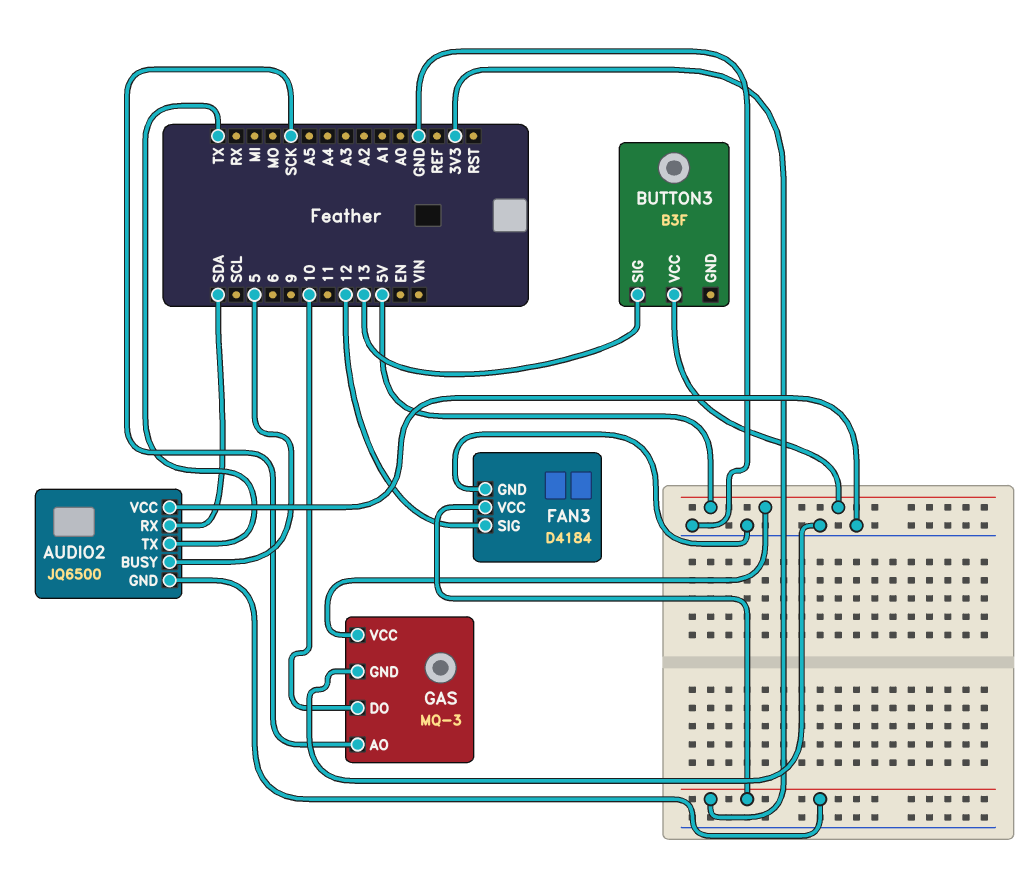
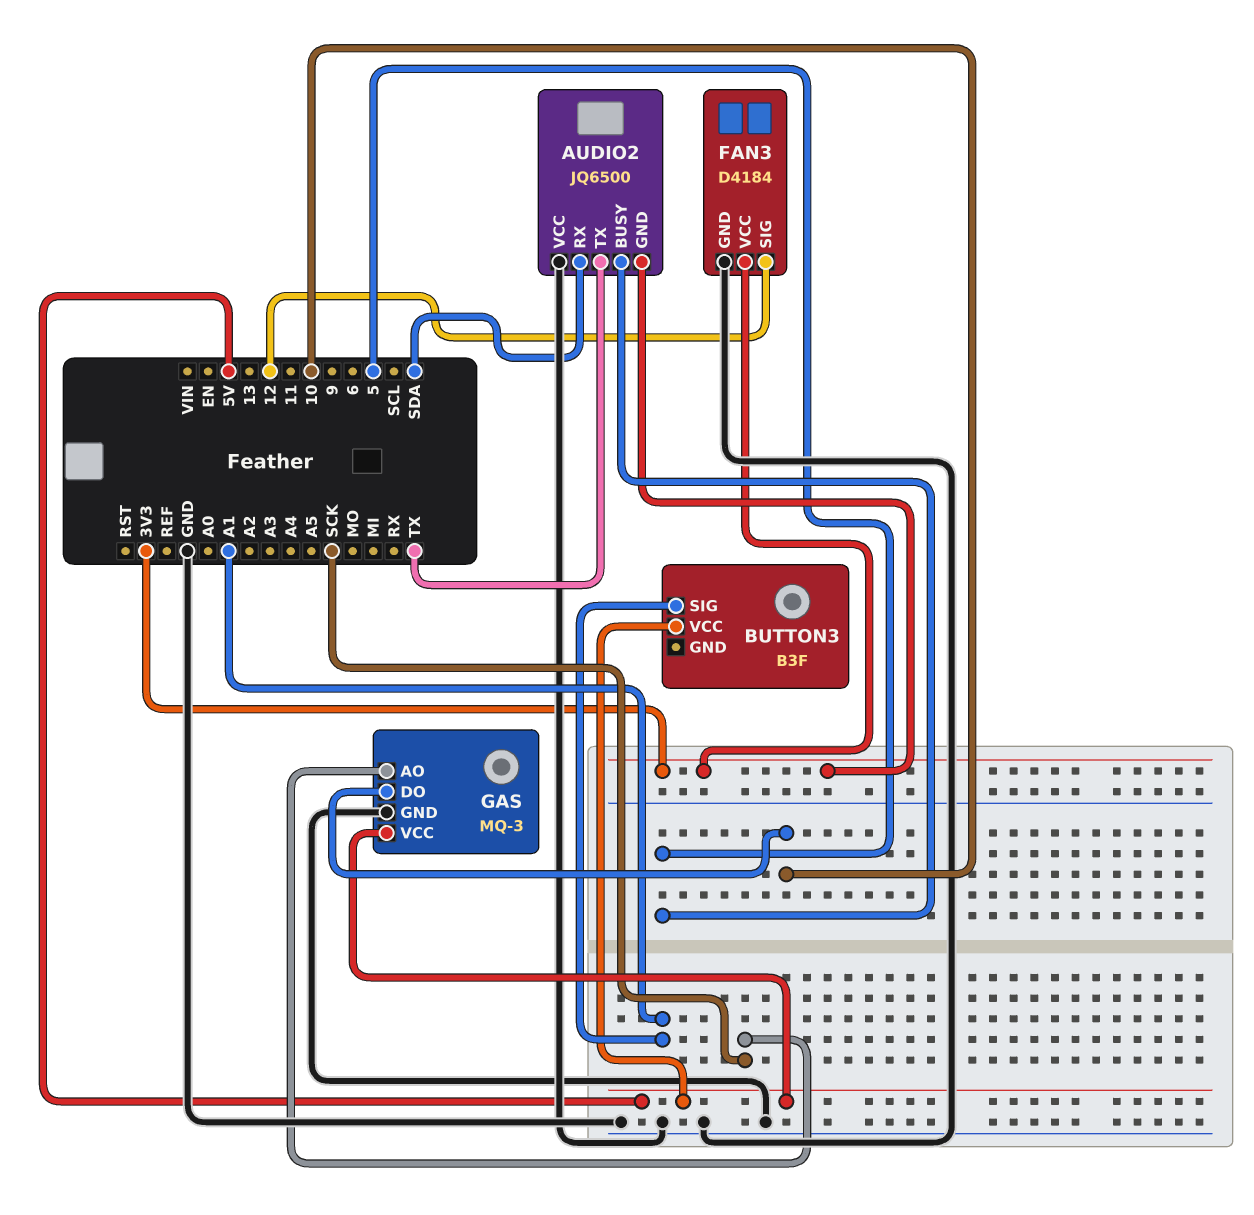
BUTTON3 pin SIG: 13 -> A1

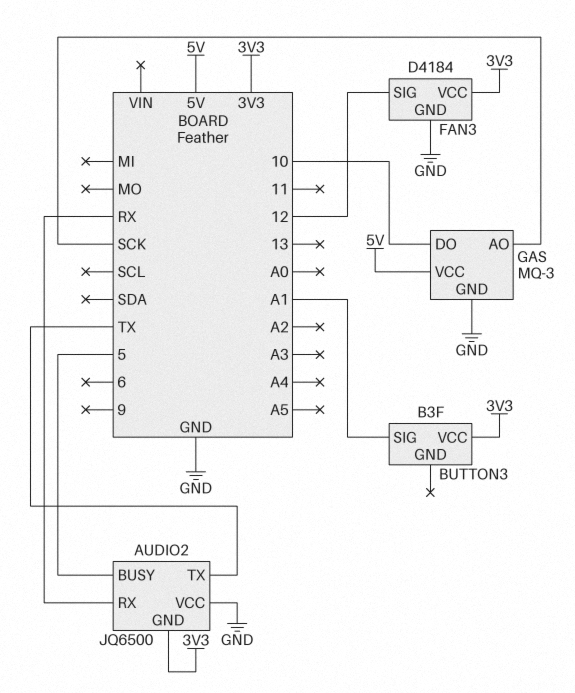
AUDIO2 pin RX: SDA -> RX
BUTTON3 pin VCC: 5V -> 3V3

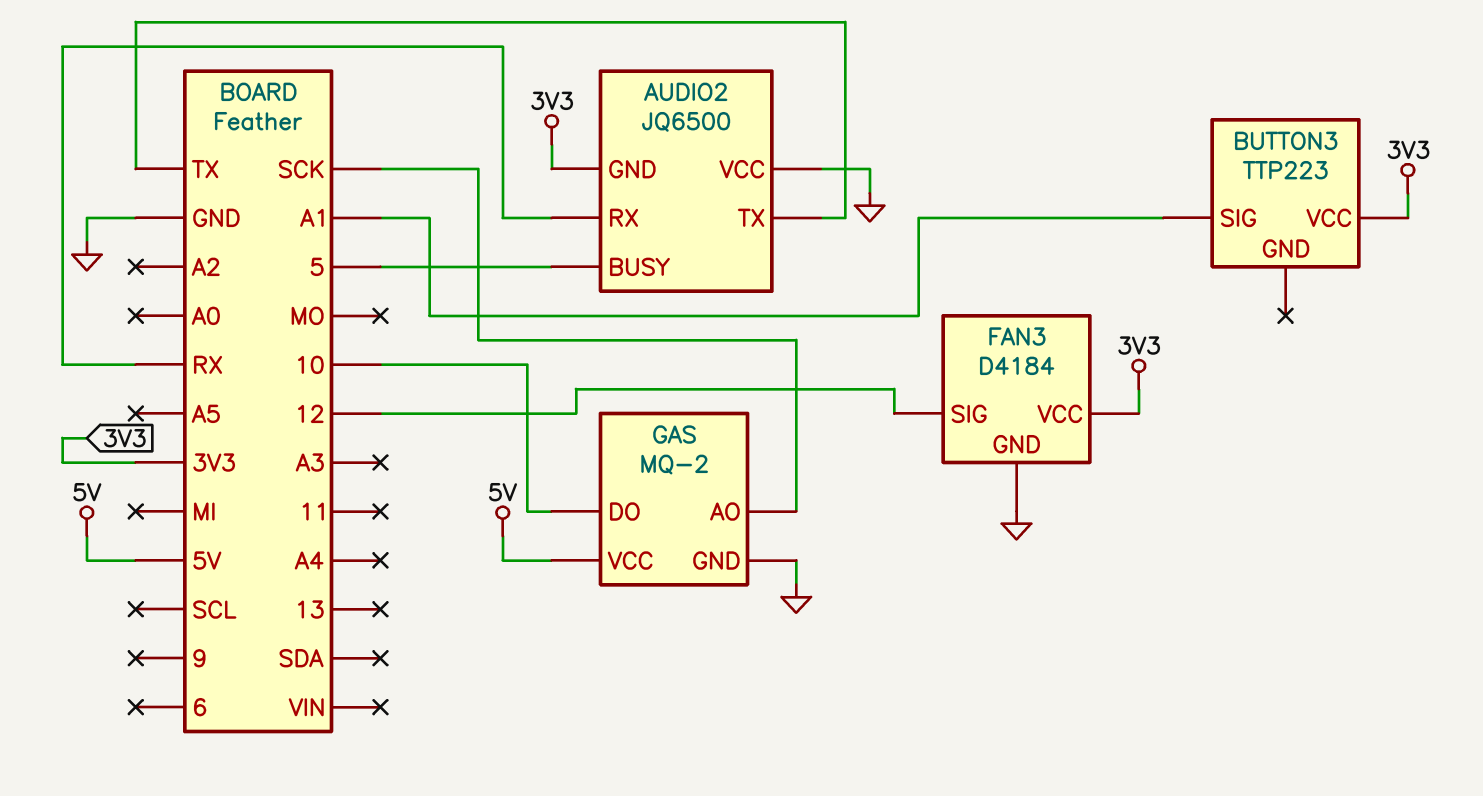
BUTTON3: B3F -> TTP223
GAS: MQ-3 -> MQ-2

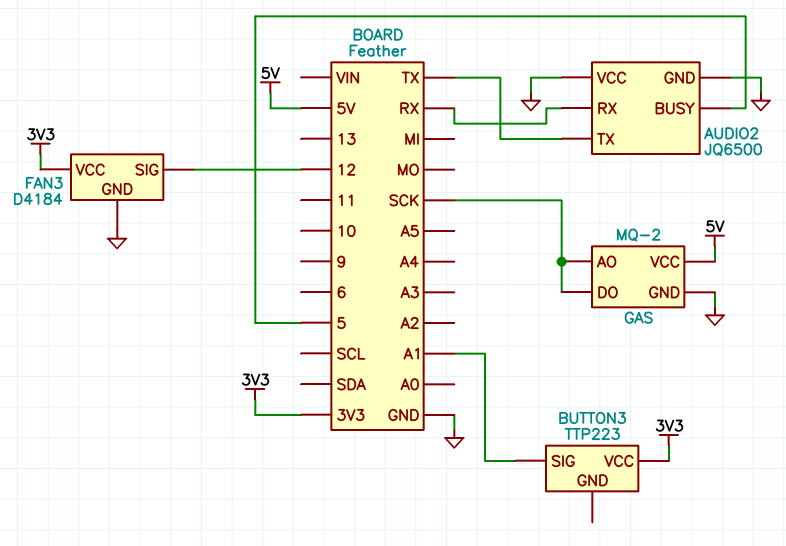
AUDIO2 pin GND: 3V3 -> GND
GAS pin DO: 10 -> SCK

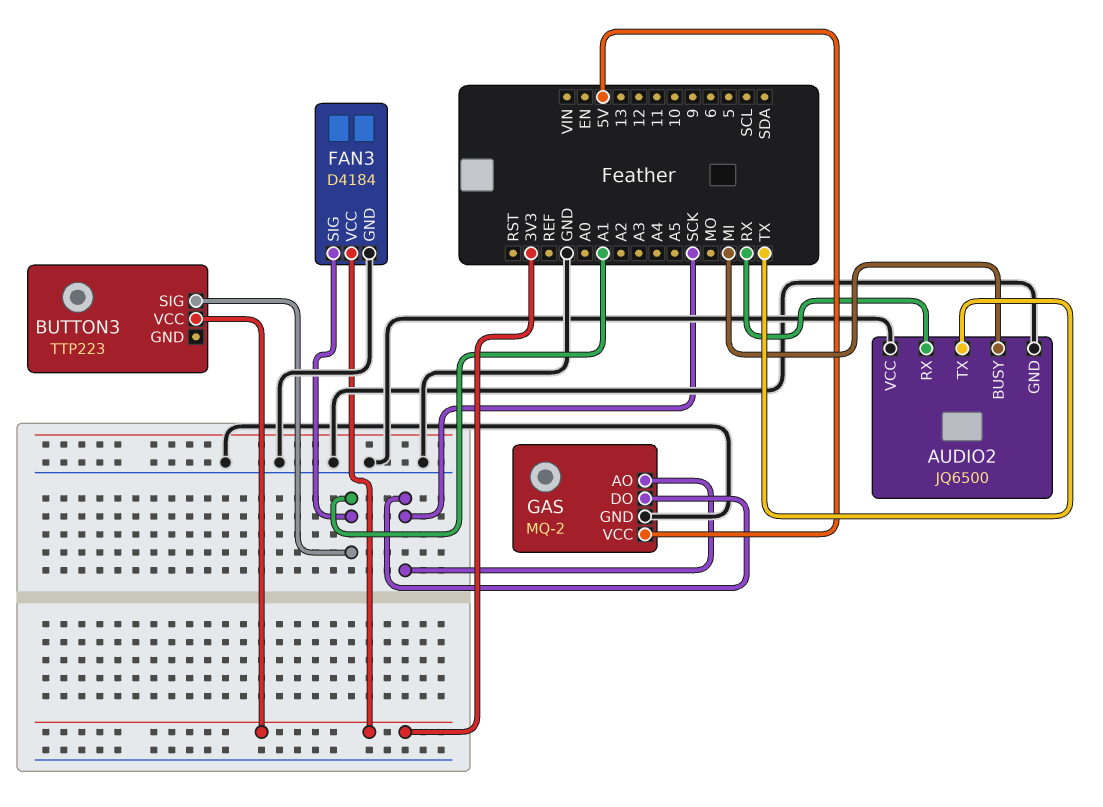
AUDIO2 pin BUSY: 5 -> MI
FAN3 pin SIG: 12 -> A1

